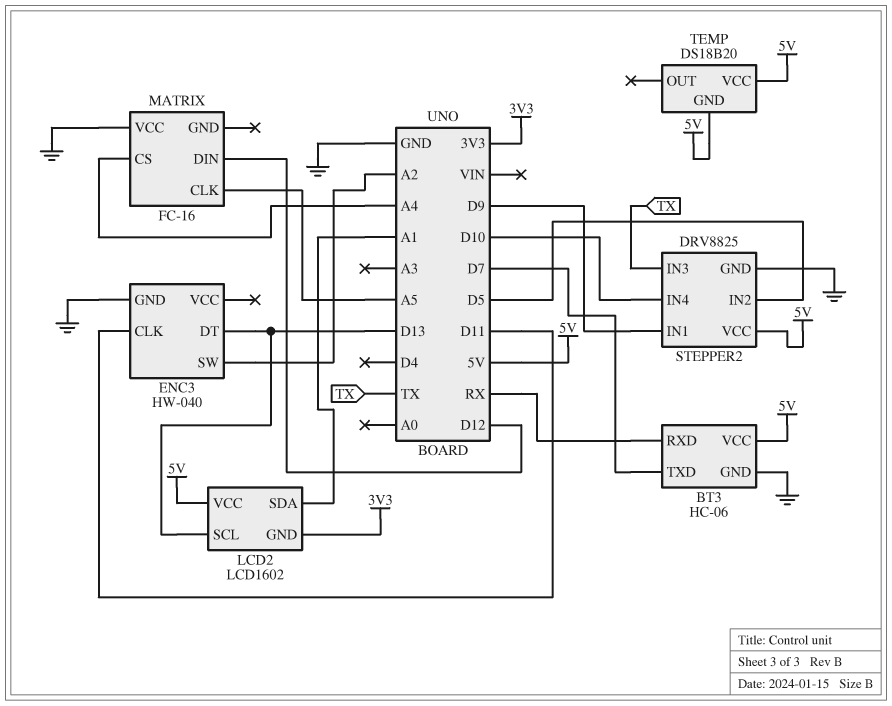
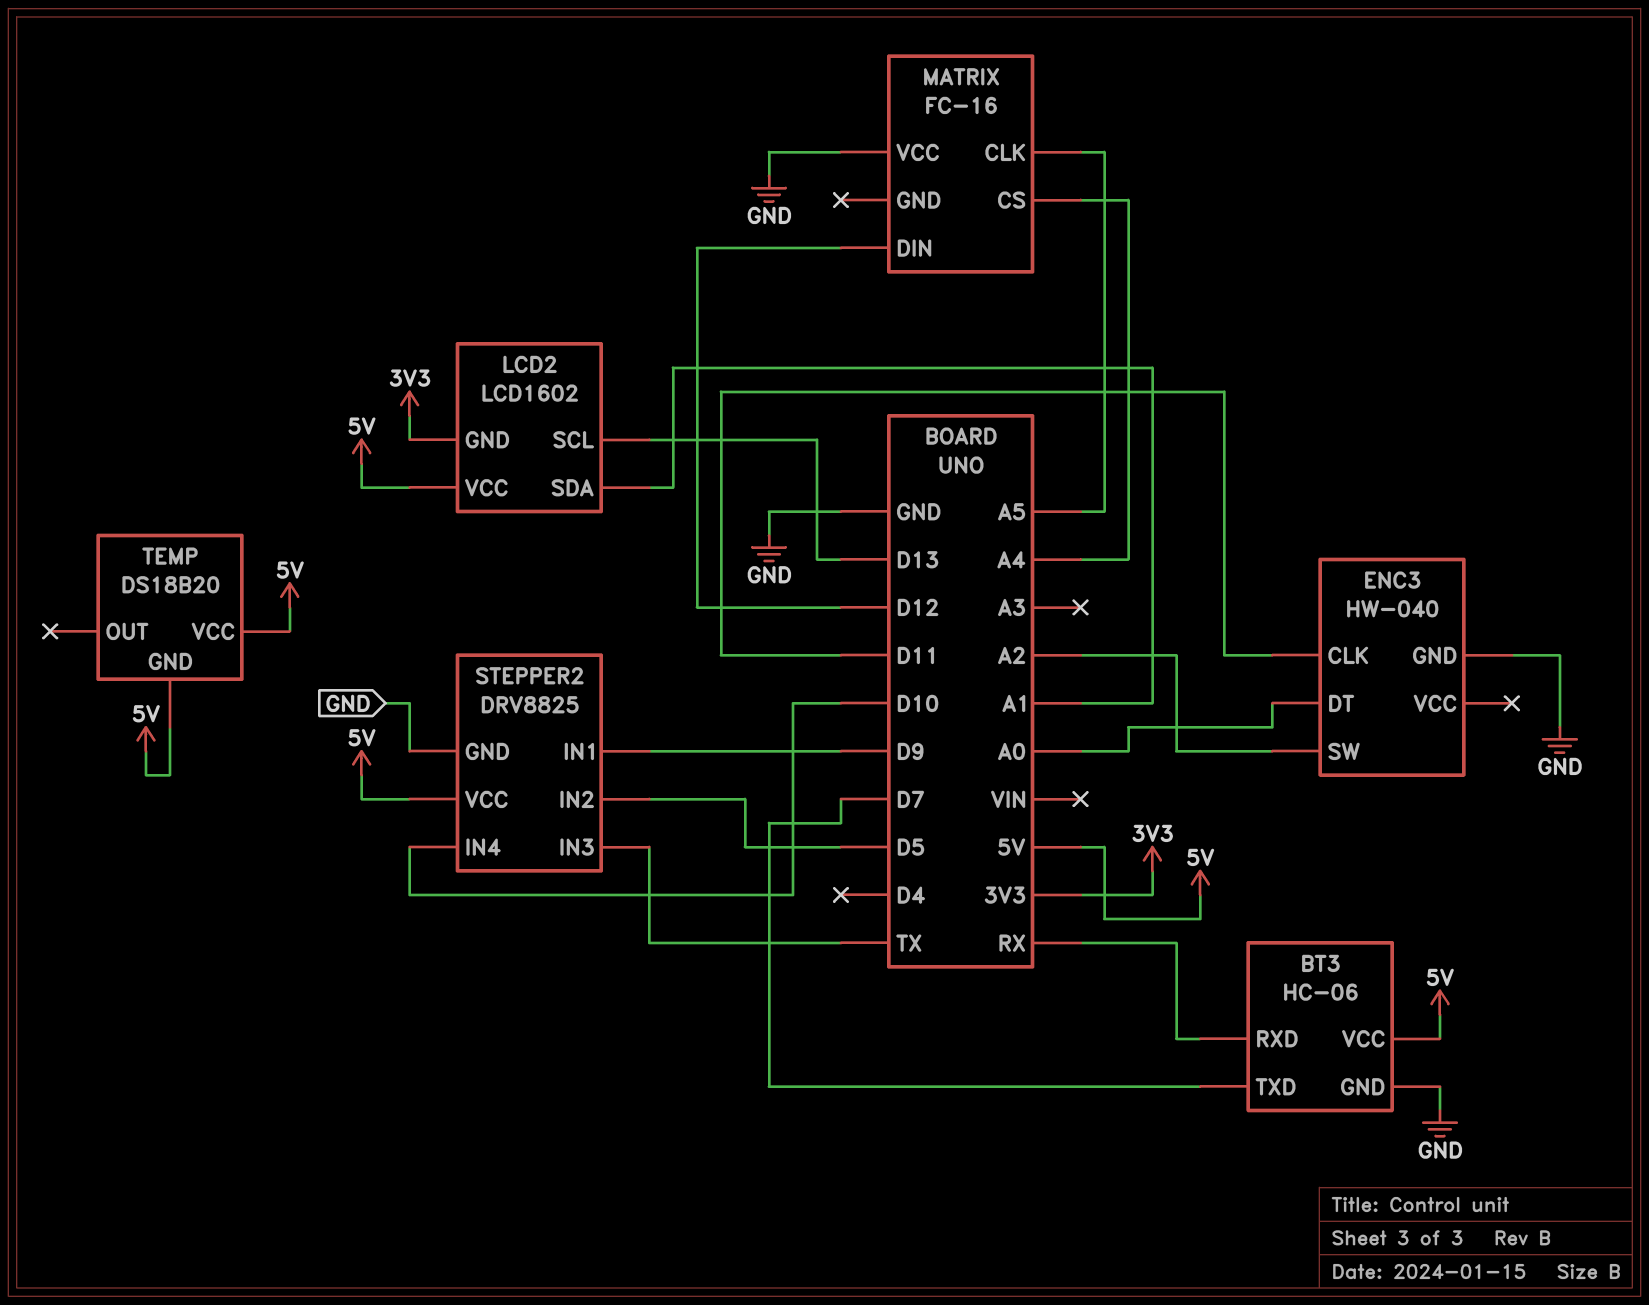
ENC3 pin DT: D13 -> A0

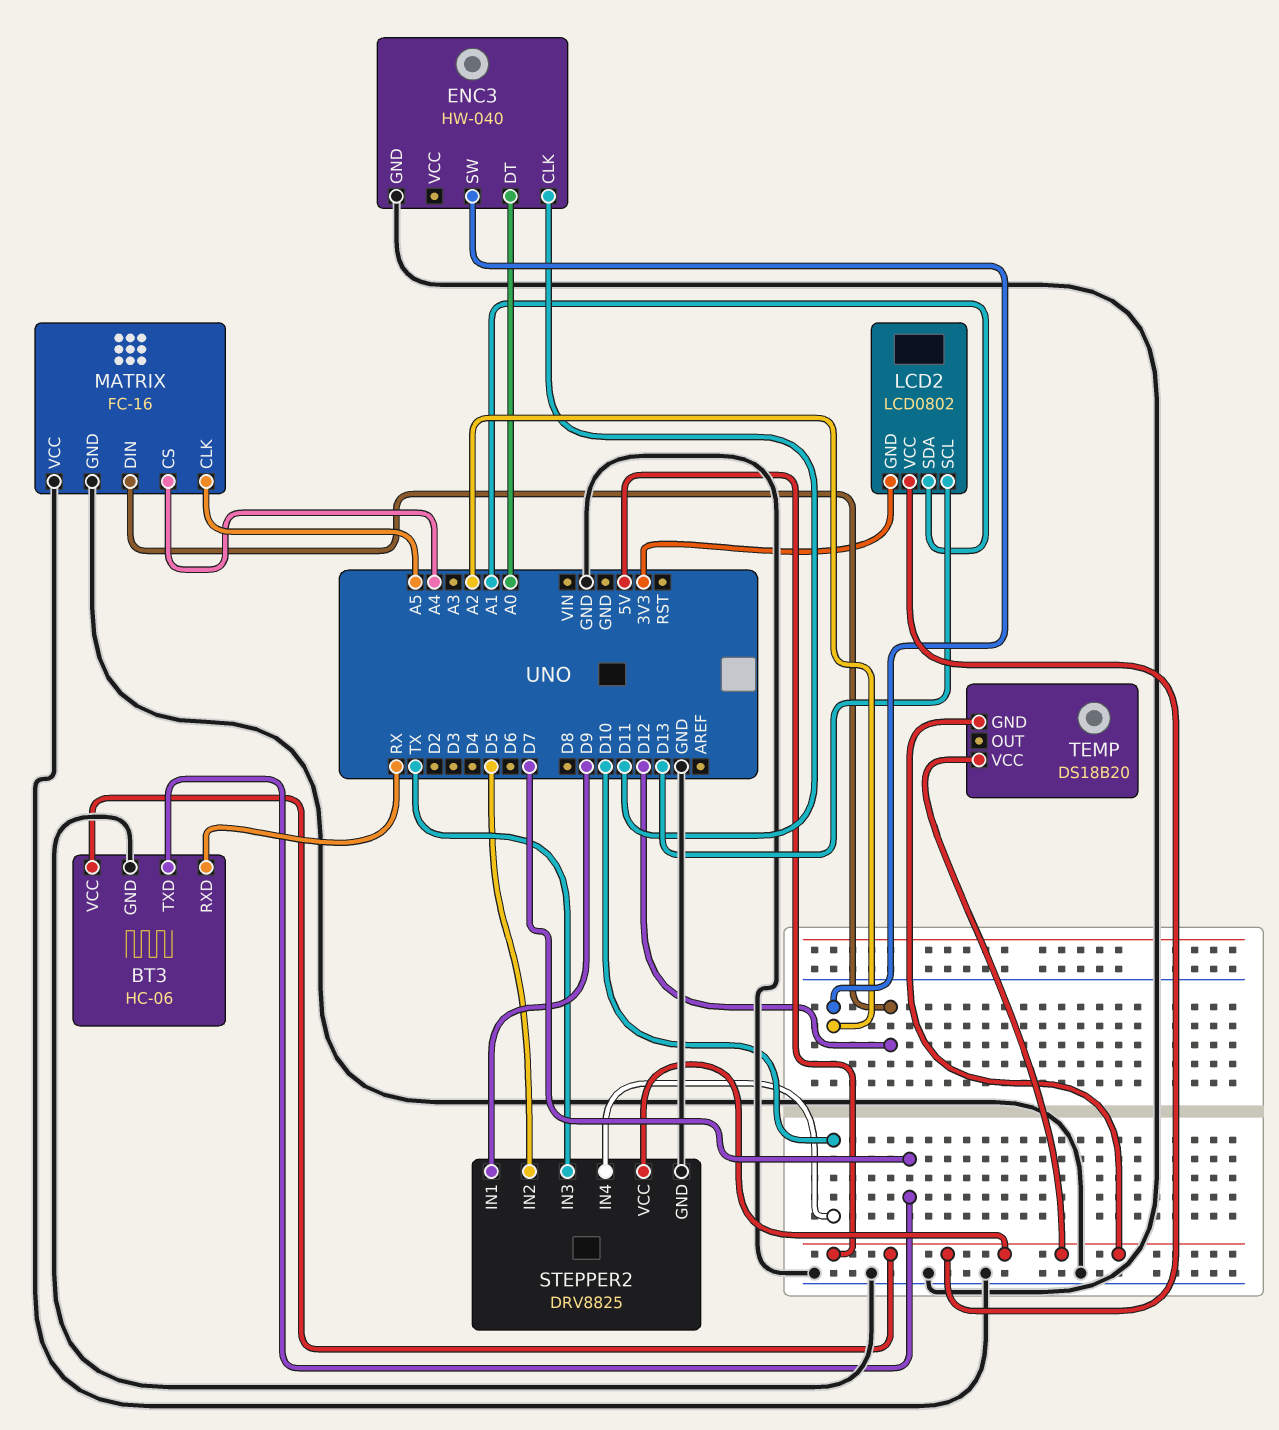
LCD2: LCD1602 -> LCD0802
MATRIX pin GND: none -> GND

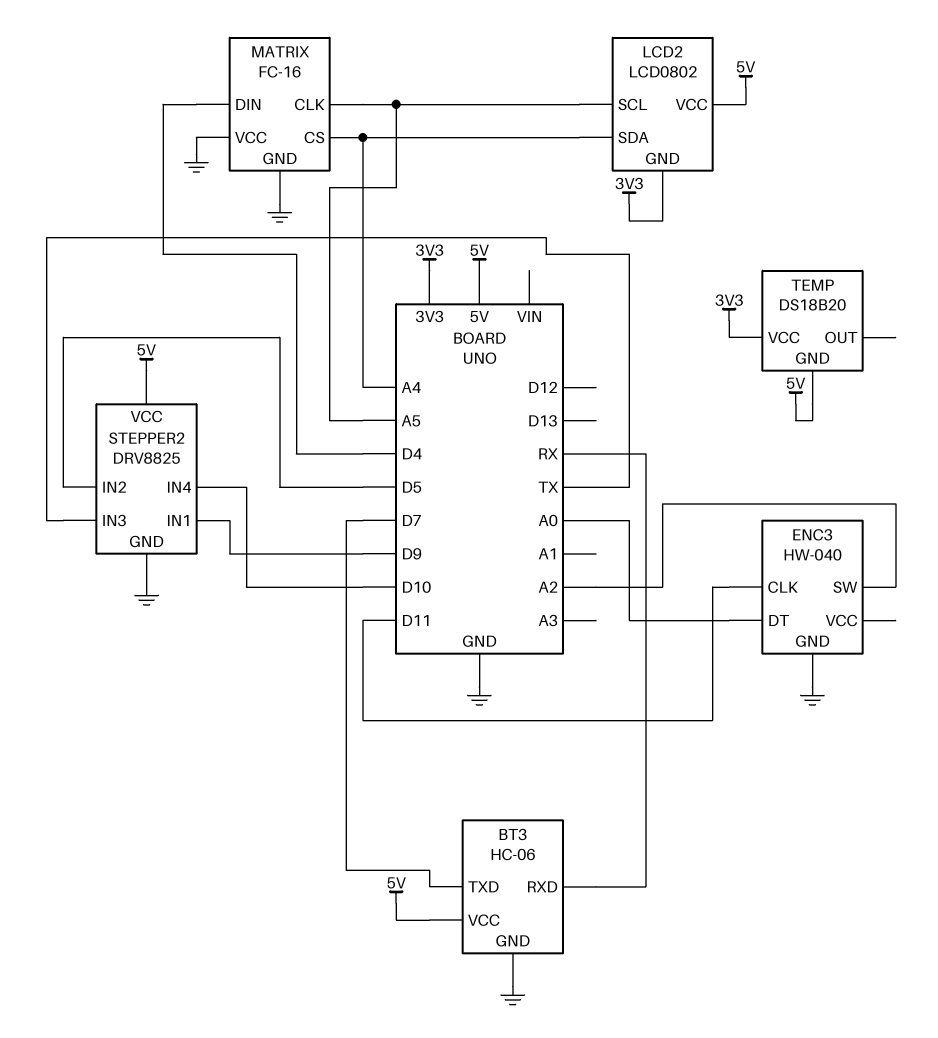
LCD2 pin SCL: D13 -> A5
LCD2 pin SDA: A1 -> A4
MATRIX pin DIN: D12 -> D4
TEMP pin VCC: 5V -> 3V3

